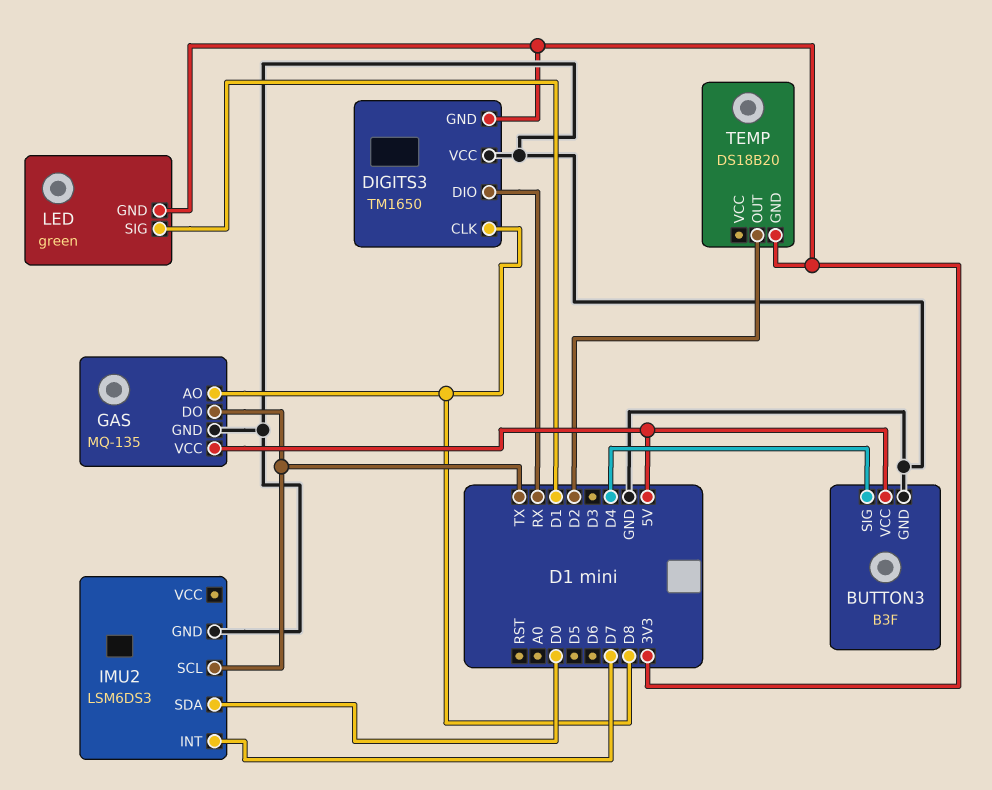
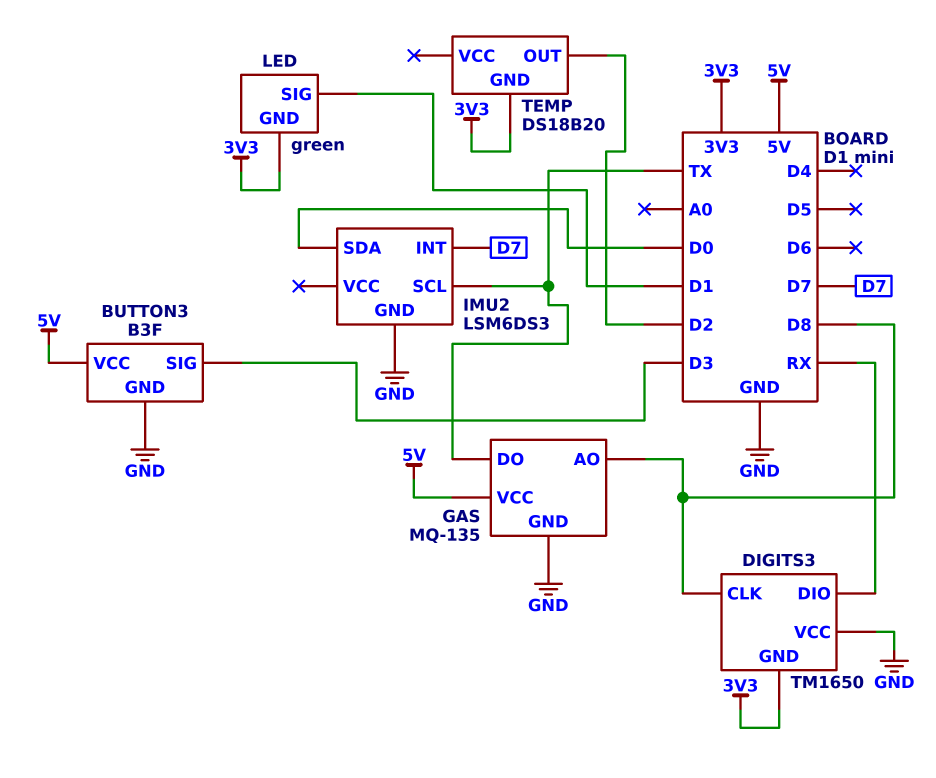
BUTTON3 pin SIG: D4 -> D3

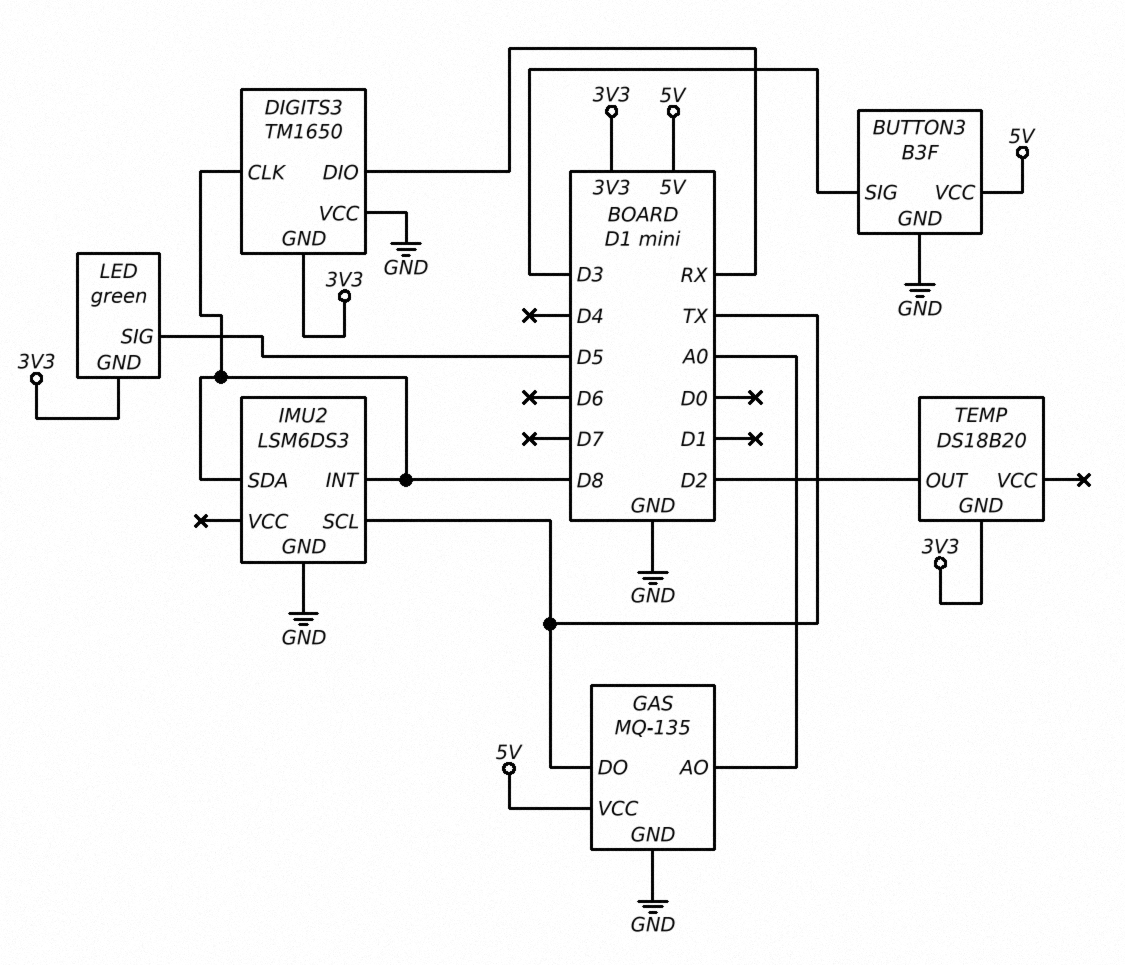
GAS pin AO: D8 -> A0
IMU2 pin INT: D7 -> D8
IMU2 pin SDA: D0 -> D8
LED pin SIG: D1 -> D5

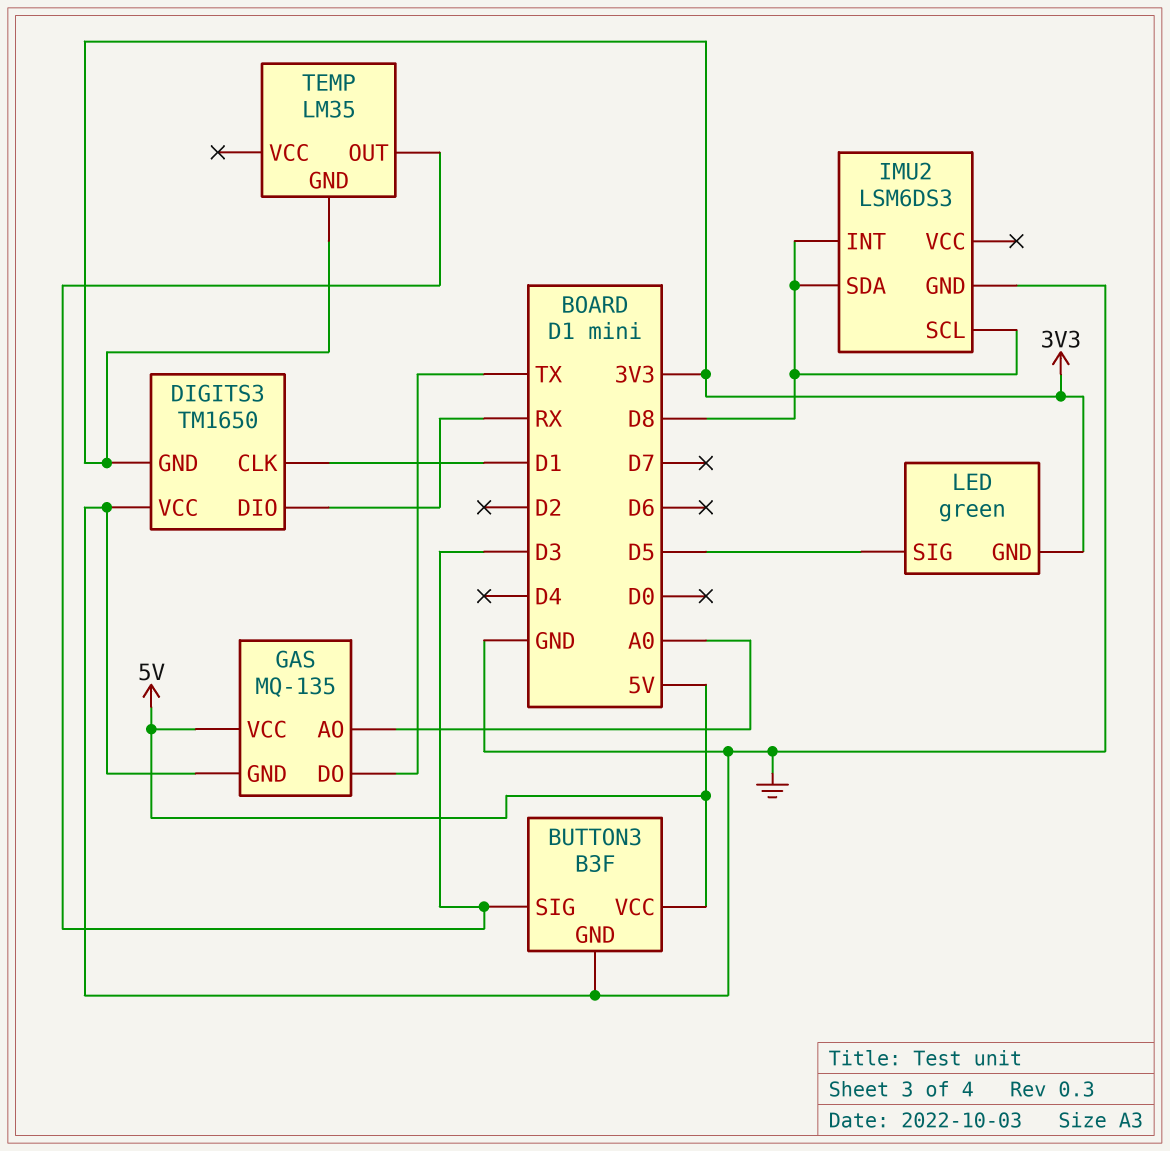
DIGITS3 pin CLK: D8 -> D1
IMU2 pin SCL: TX -> D8
TEMP: DS18B20 -> LM35
TEMP pin OUT: D2 -> D3

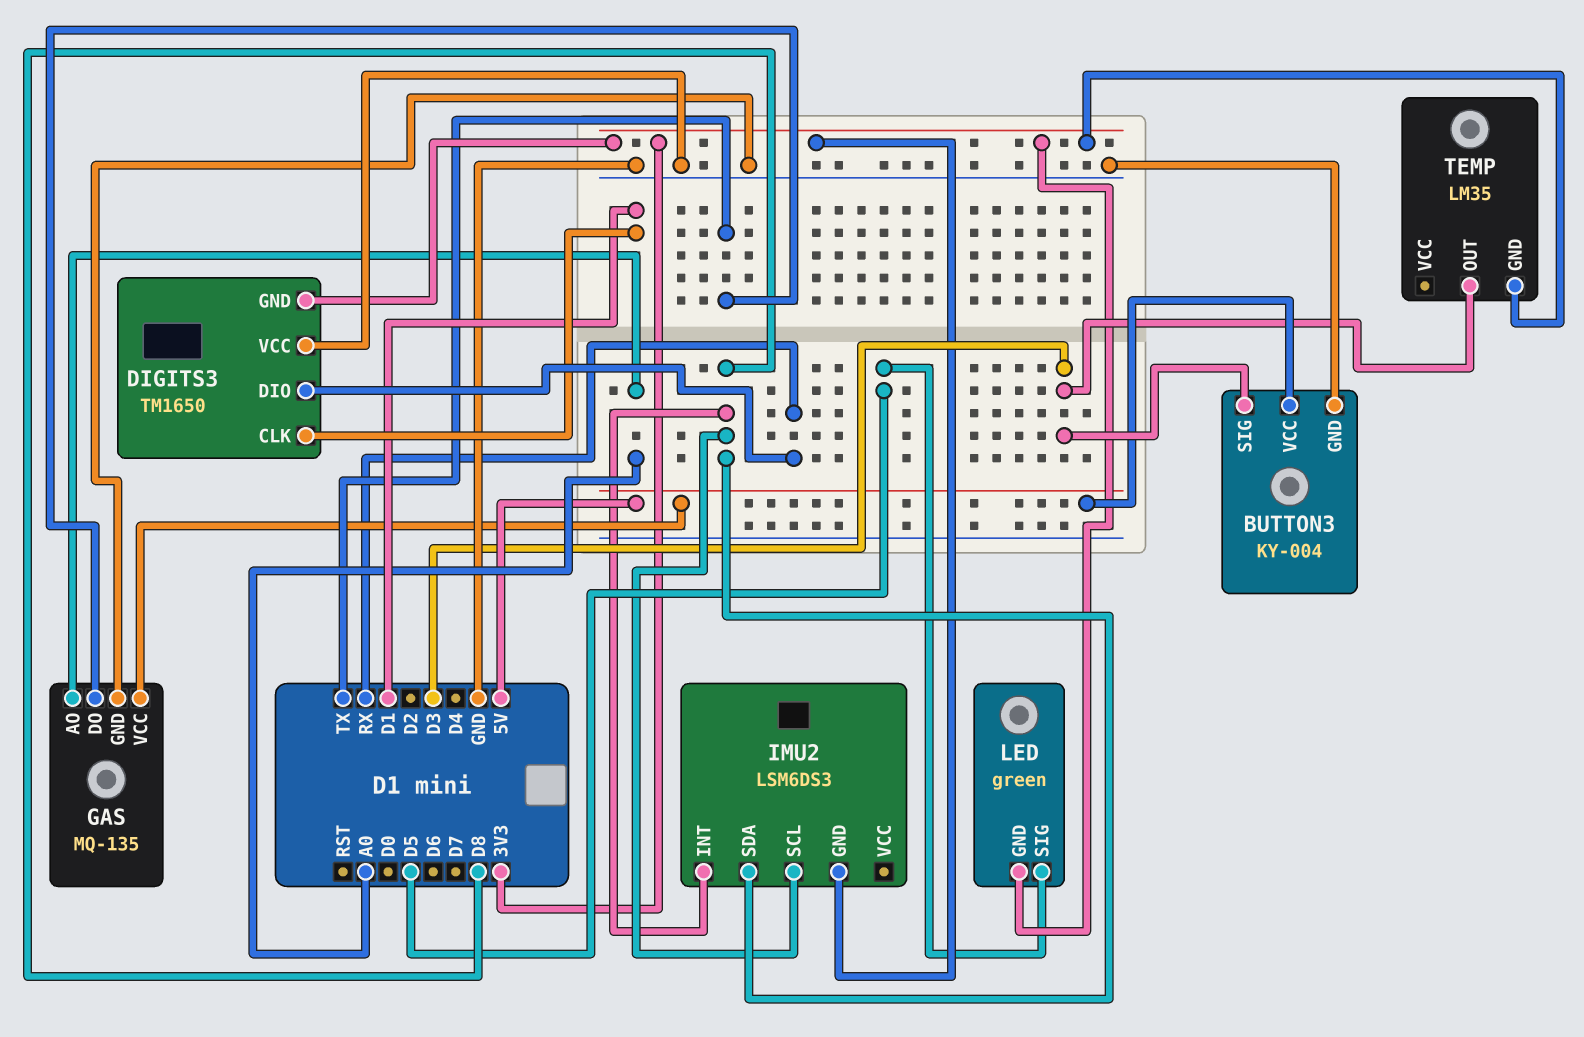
BUTTON3: B3F -> KY-004
IMU2 pin GND: GND -> 3V3

